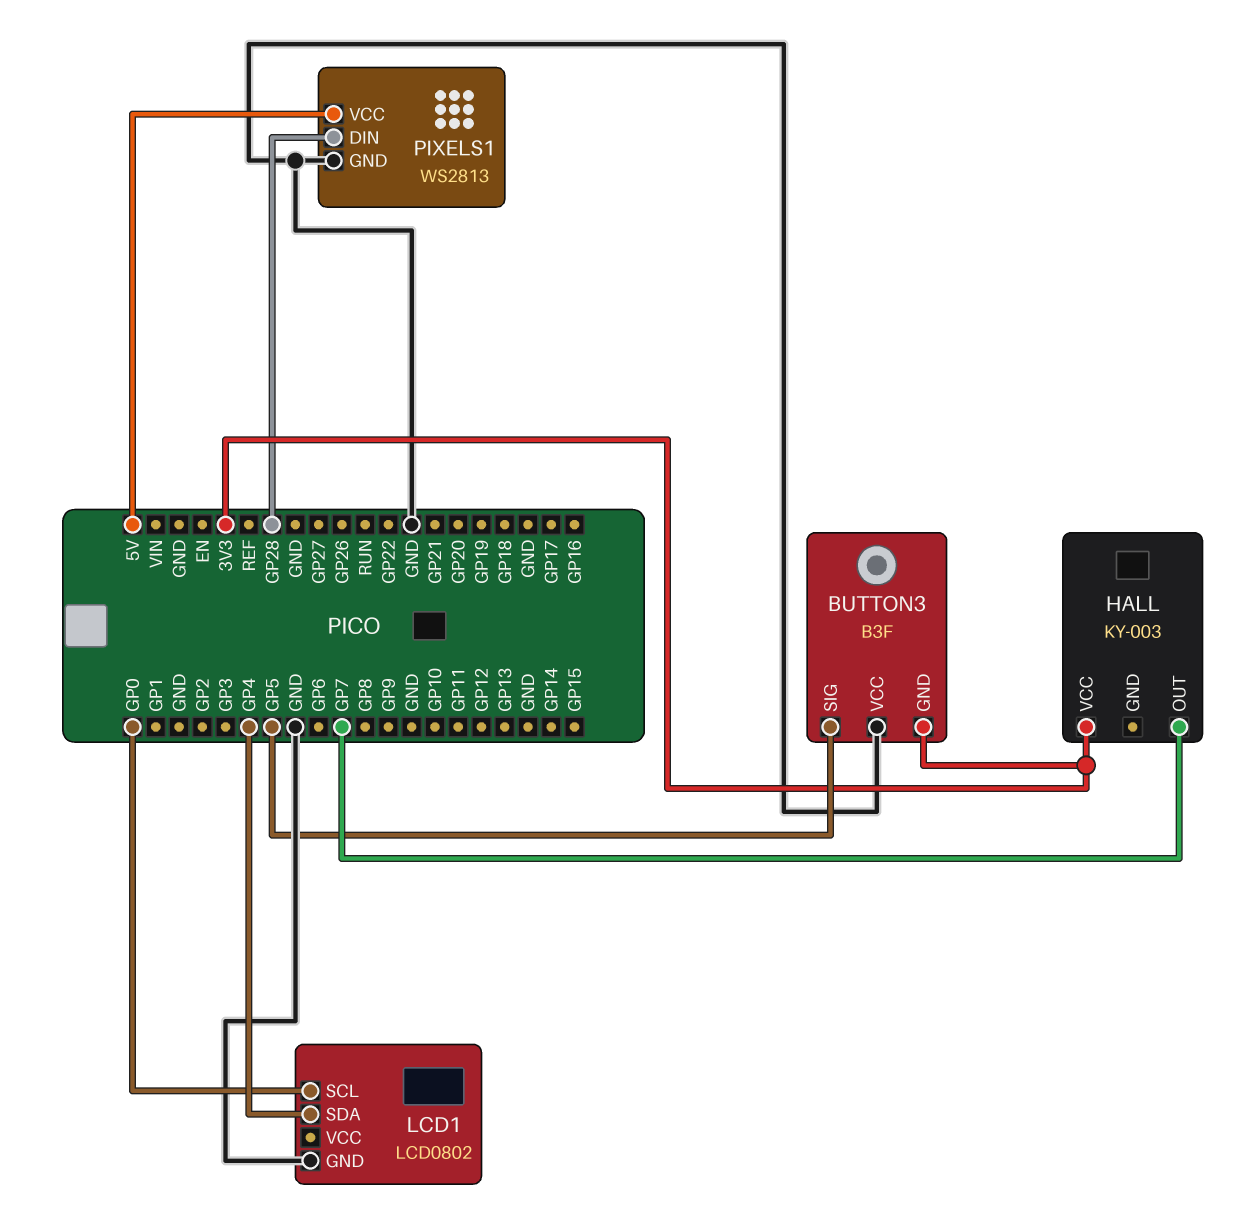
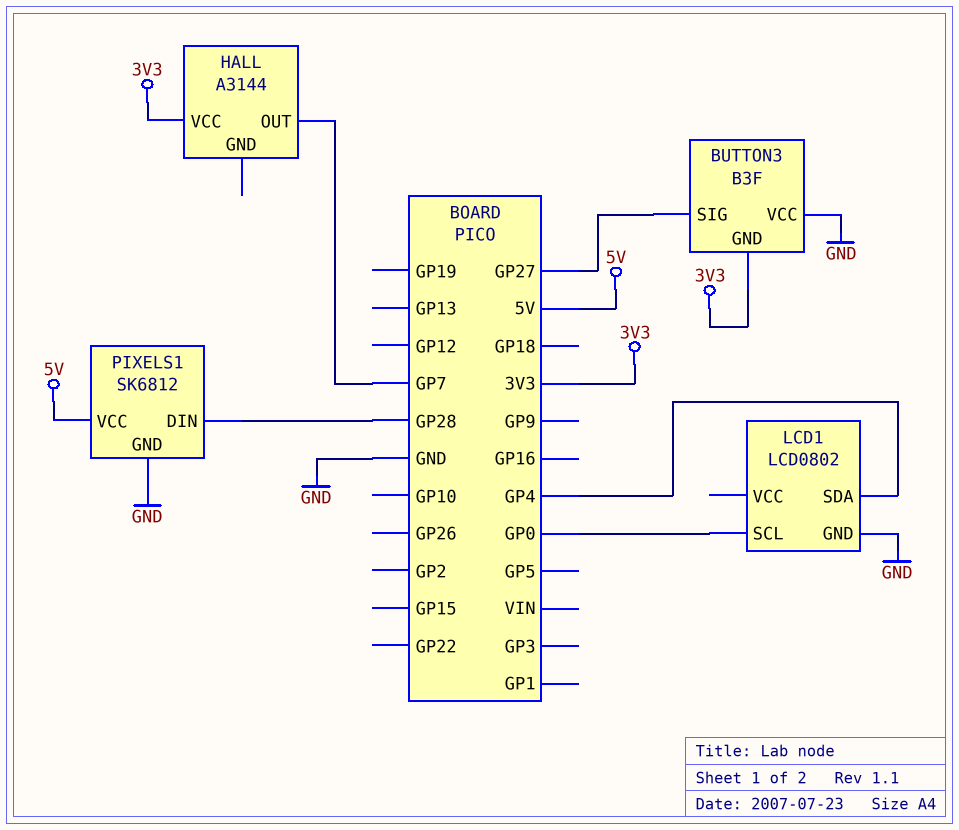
BUTTON3 pin SIG: GP5 -> GP27
HALL: KY-003 -> A3144
PIXELS1: WS2813 -> SK6812

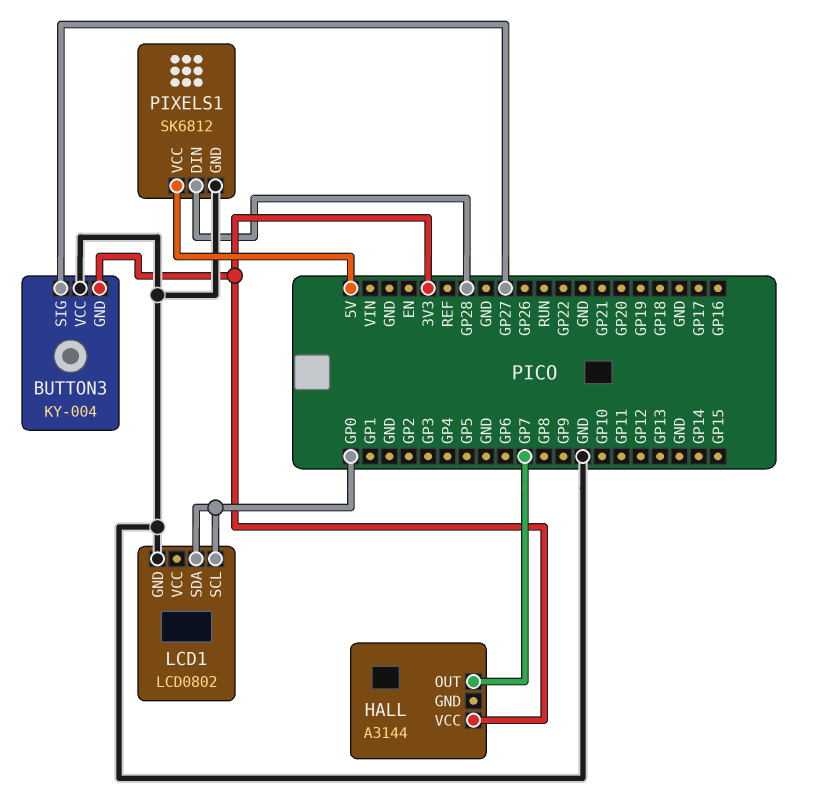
BUTTON3: B3F -> KY-004
LCD1 pin SDA: GP4 -> GP0

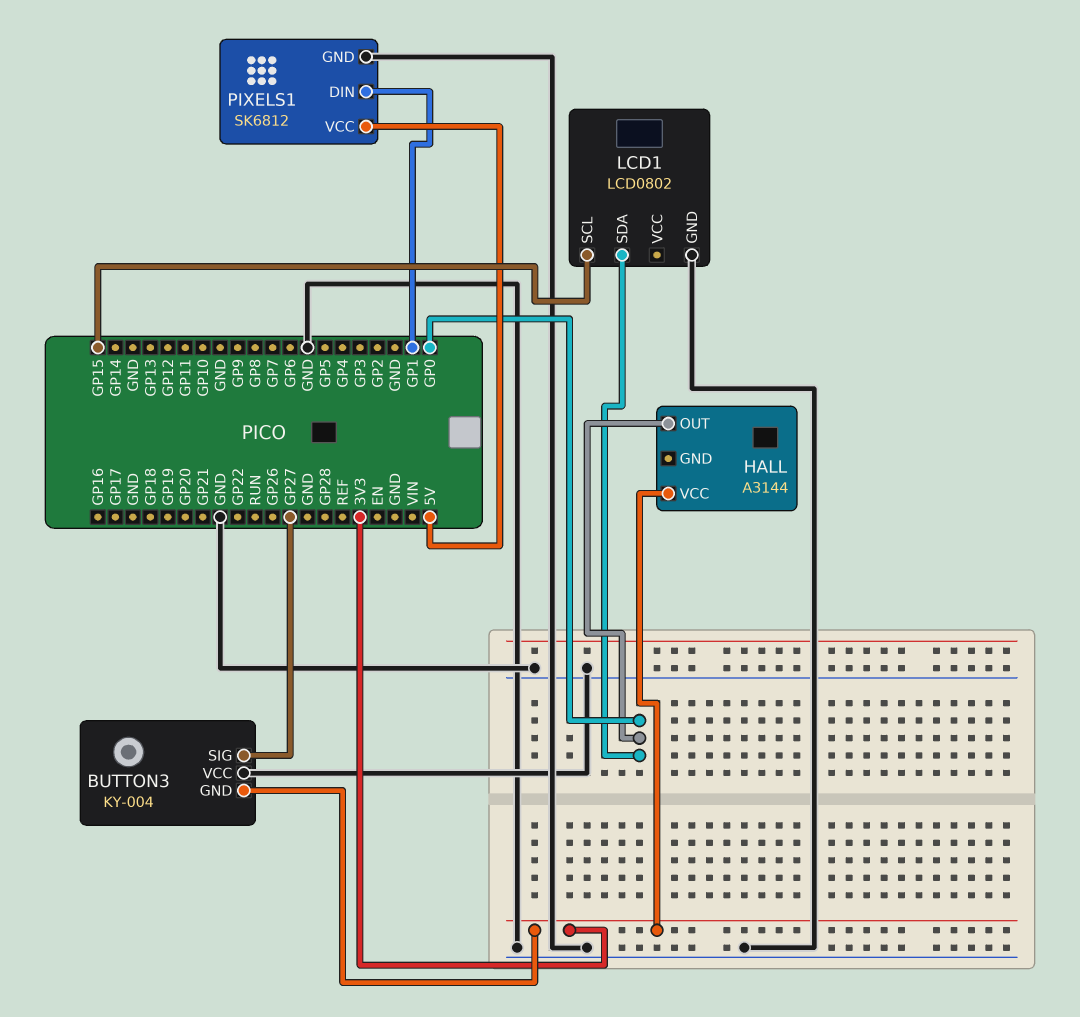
HALL pin OUT: GP7 -> GP0
LCD1 pin SCL: GP0 -> GP15
PIXELS1 pin DIN: GP28 -> GP1

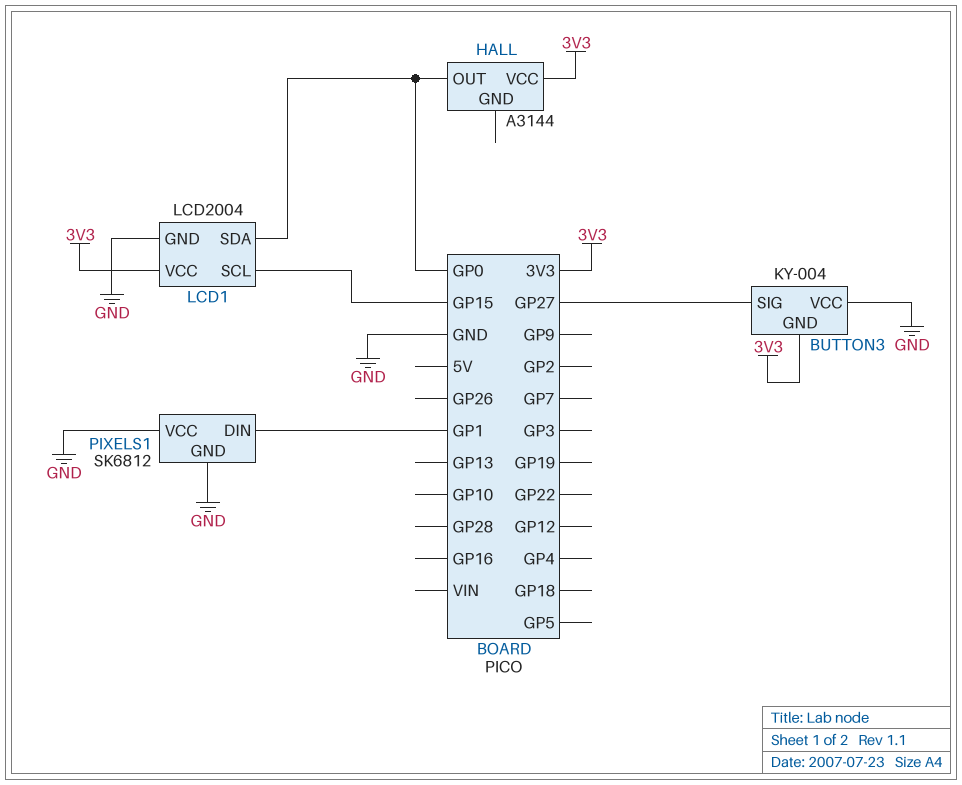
LCD1: LCD0802 -> LCD2004
LCD1 pin VCC: none -> 3V3
PIXELS1 pin VCC: 5V -> GND

